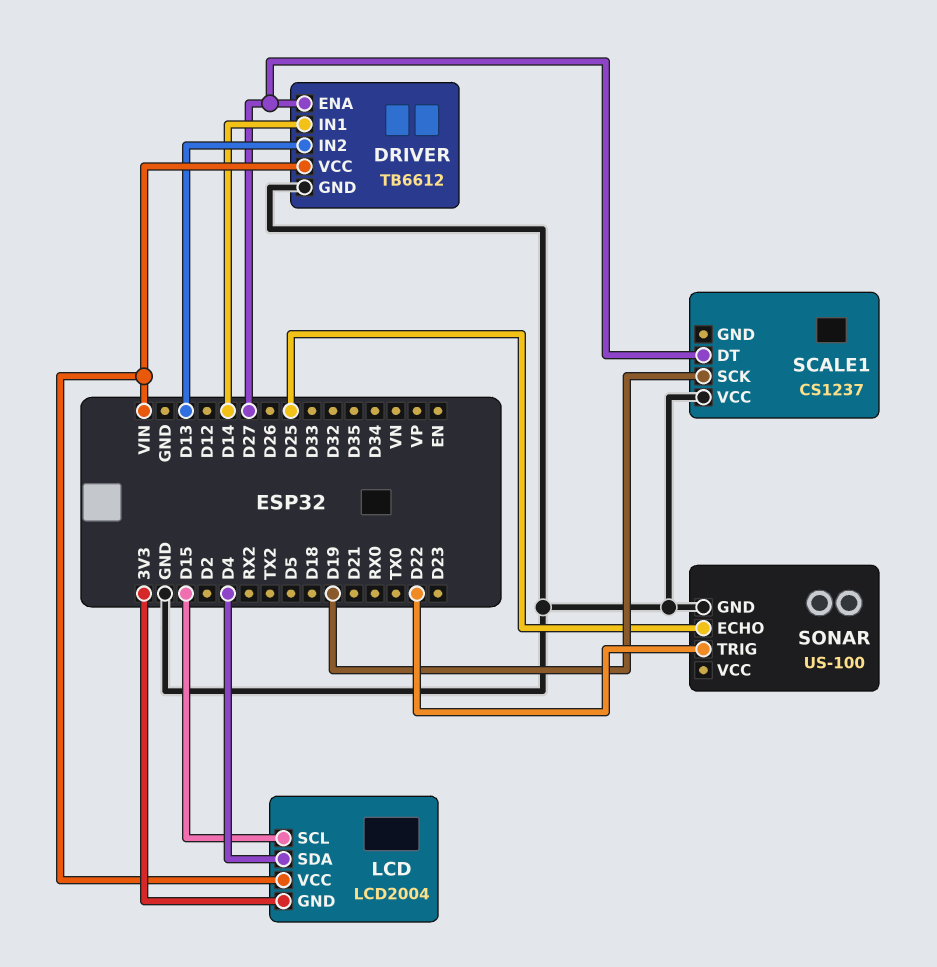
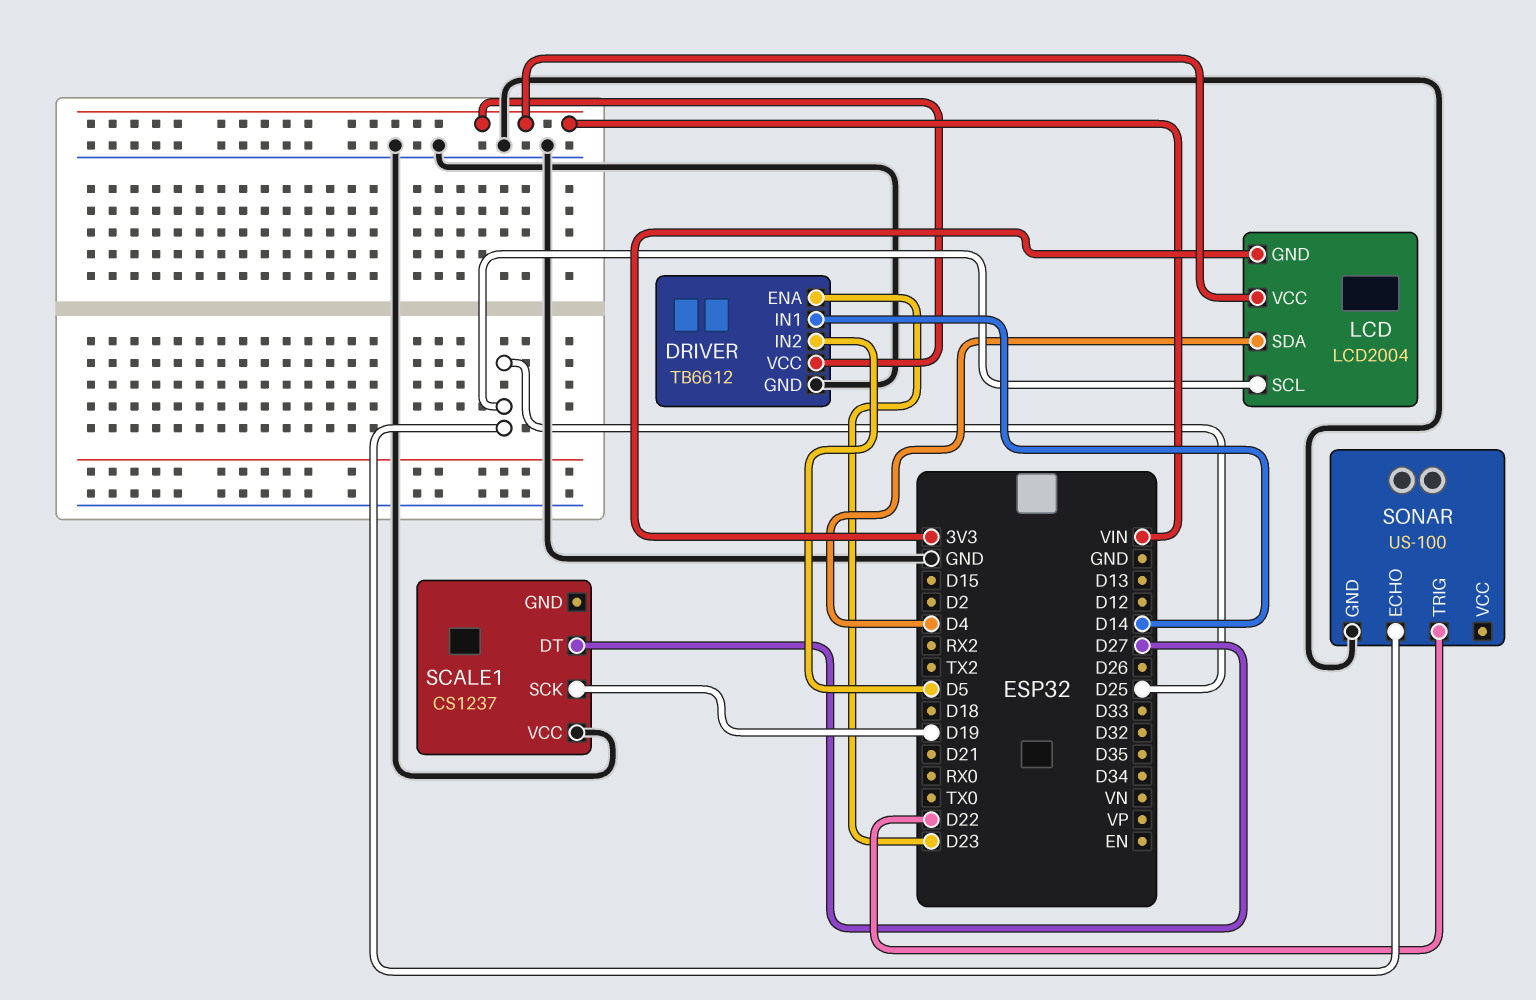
DRIVER pin ENA: D27 -> D23
DRIVER pin IN2: D13 -> D5
LCD pin SCL: D15 -> D25

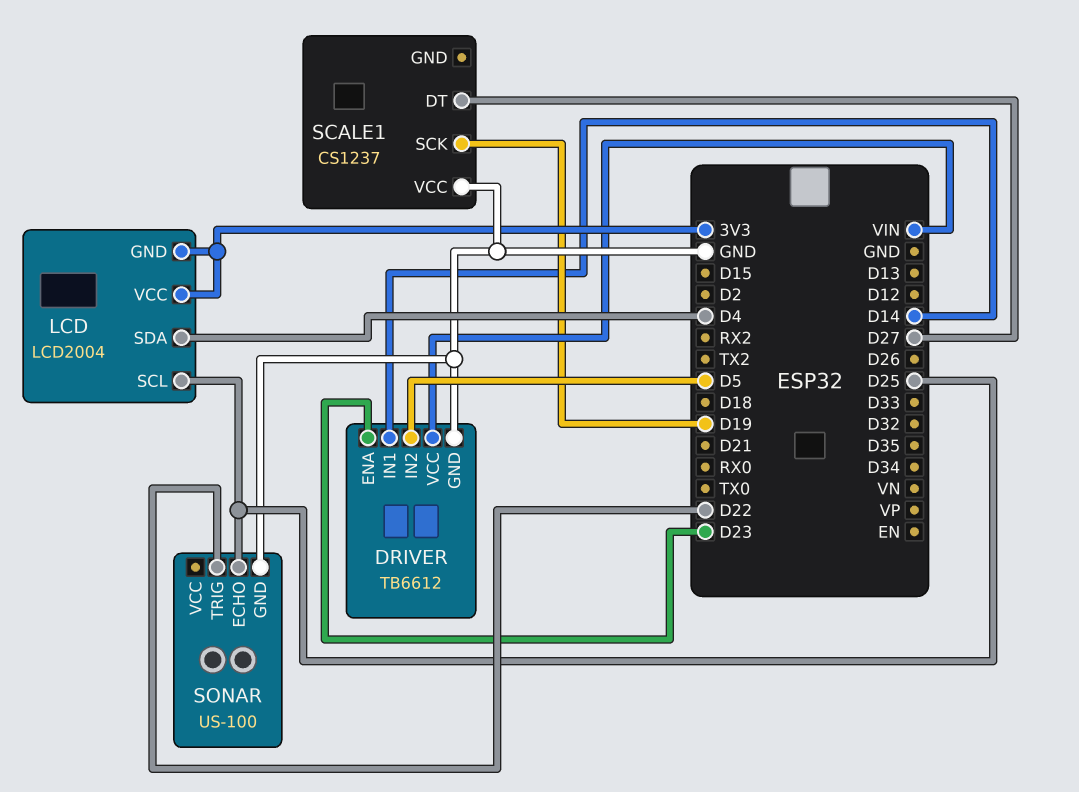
LCD pin VCC: VIN -> 3V3

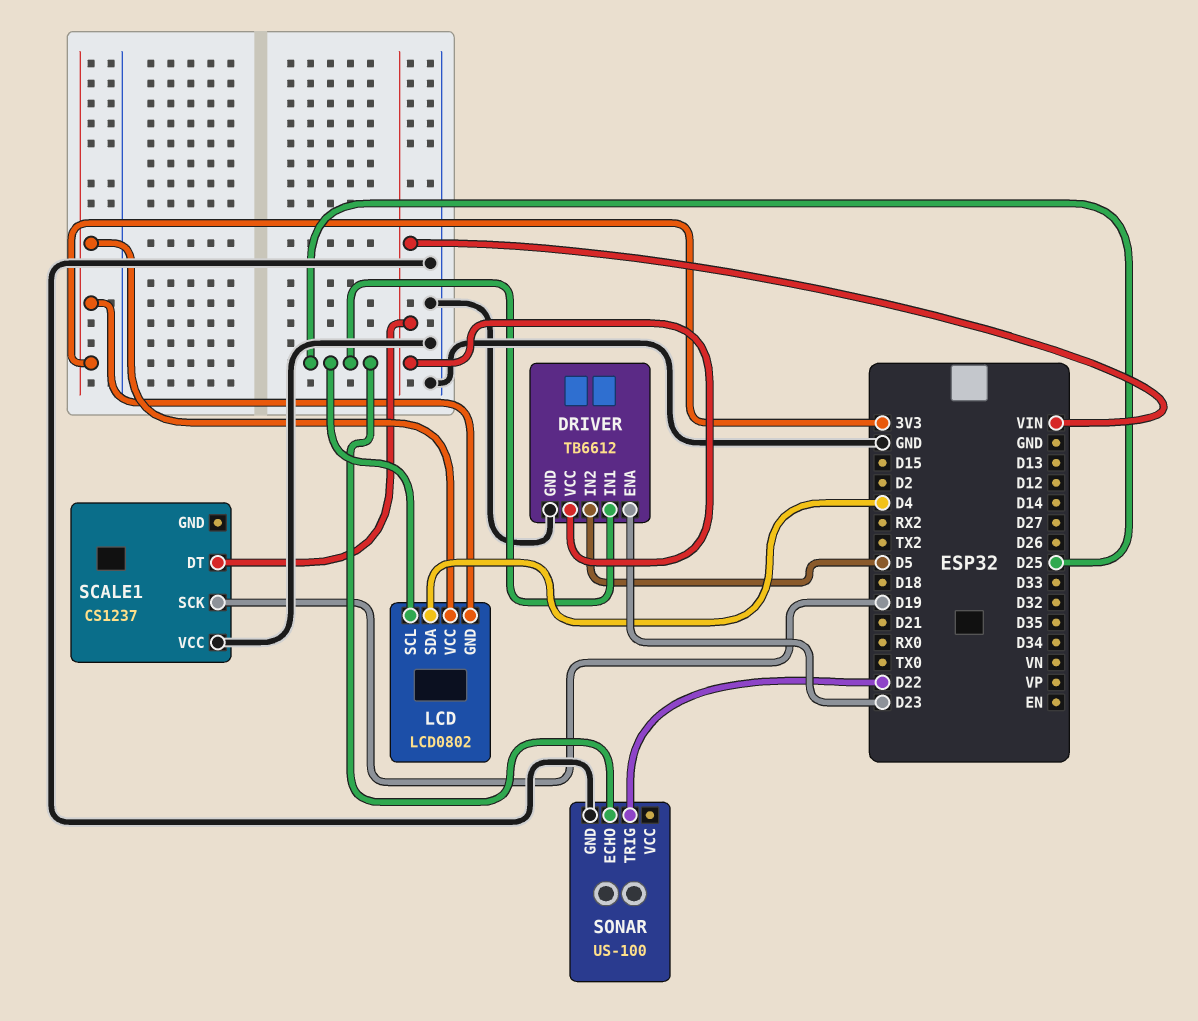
DRIVER pin IN1: D14 -> D25
LCD: LCD2004 -> LCD0802
SCALE1 pin DT: D27 -> VIN

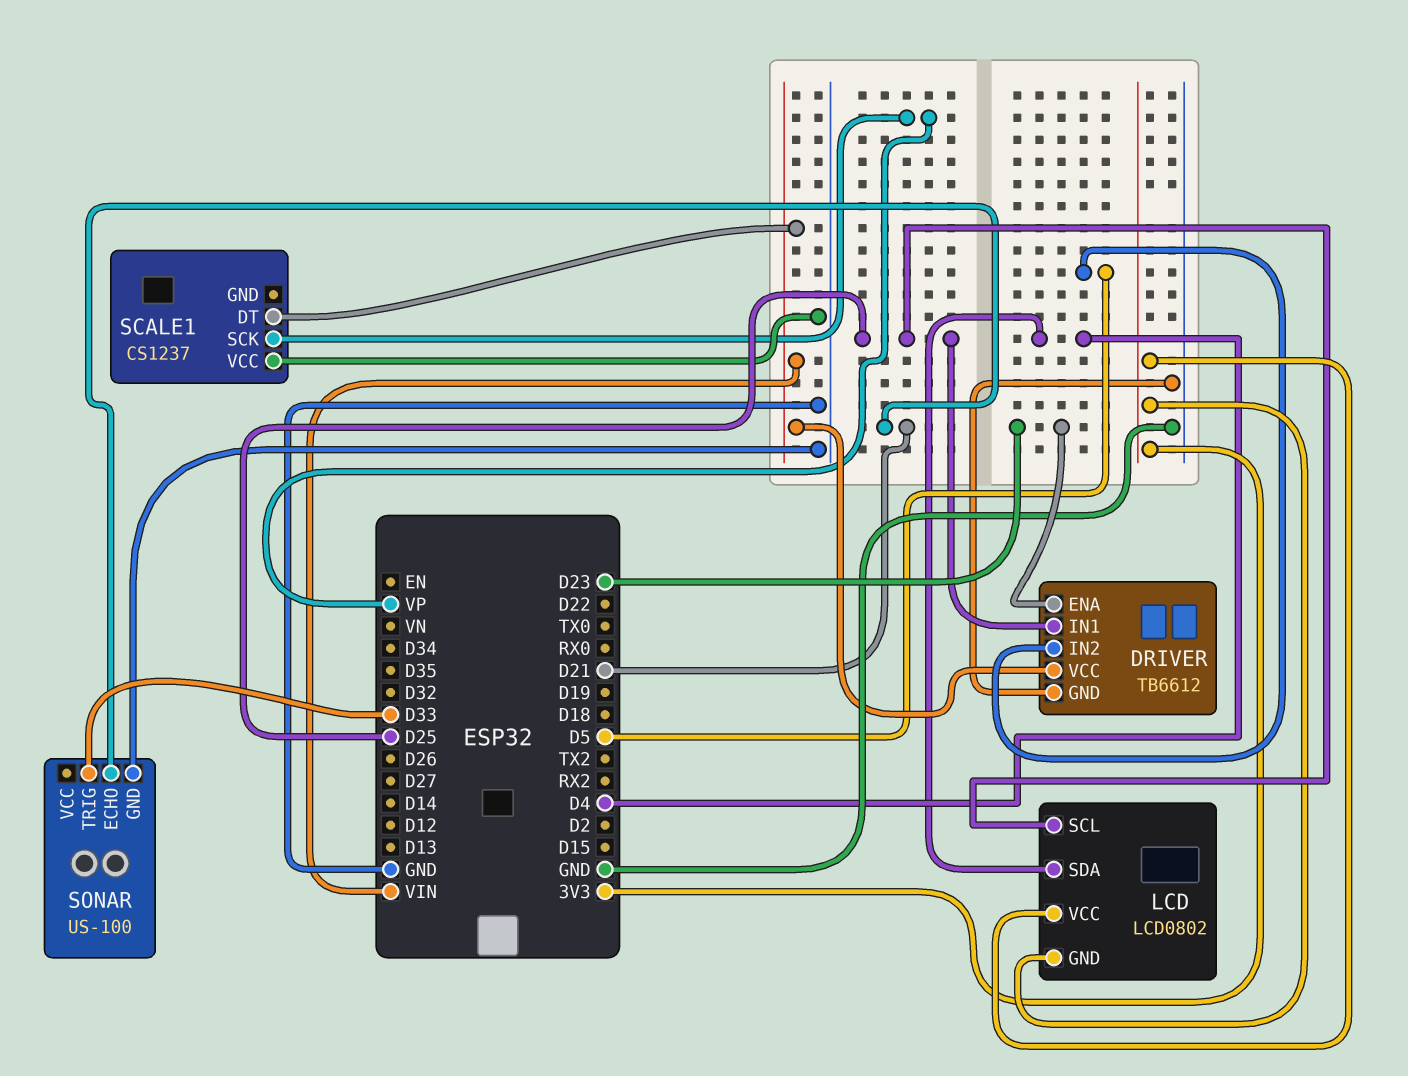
SCALE1 pin SCK: D19 -> VP
SONAR pin ECHO: D25 -> D21
SONAR pin TRIG: D22 -> D33

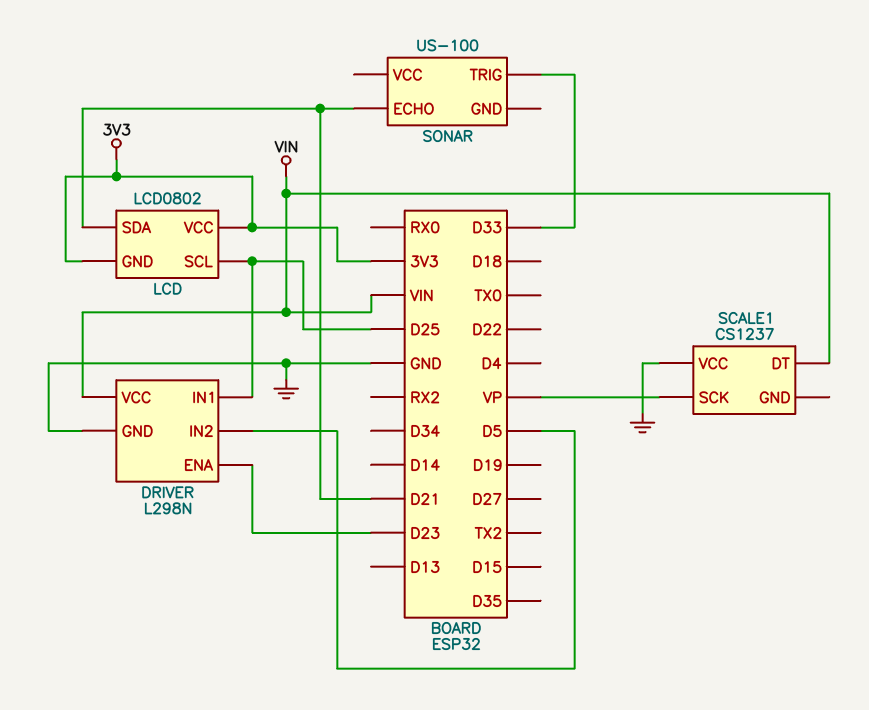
DRIVER: TB6612 -> L298N
LCD pin SDA: D4 -> D21
SONAR pin GND: GND -> none

